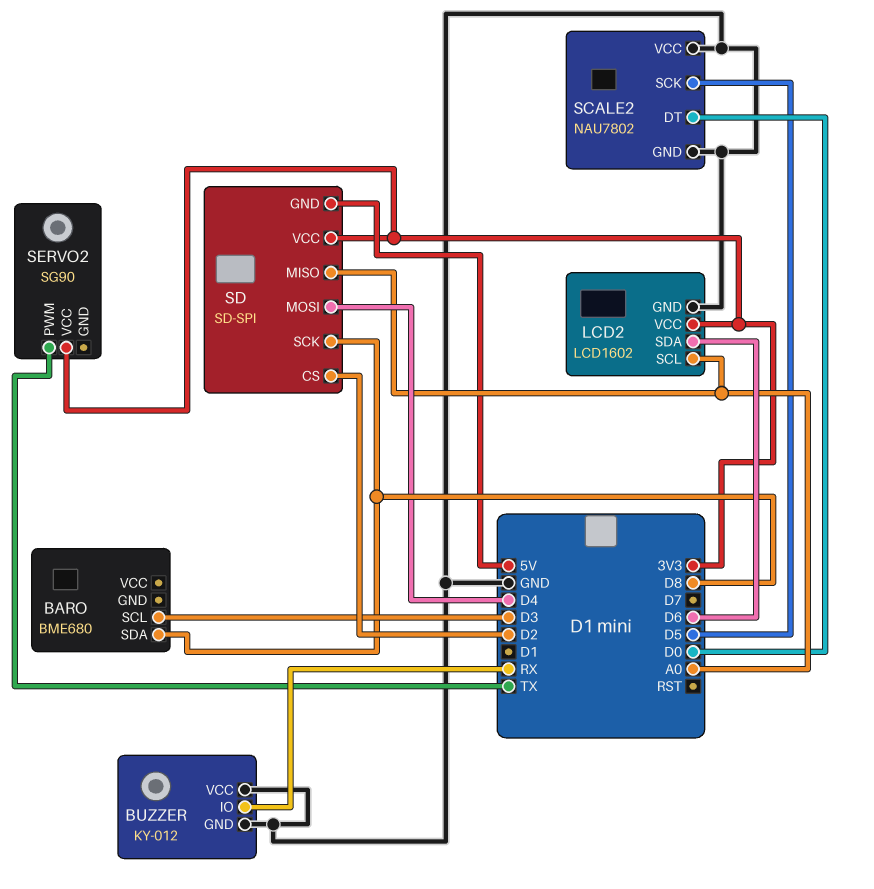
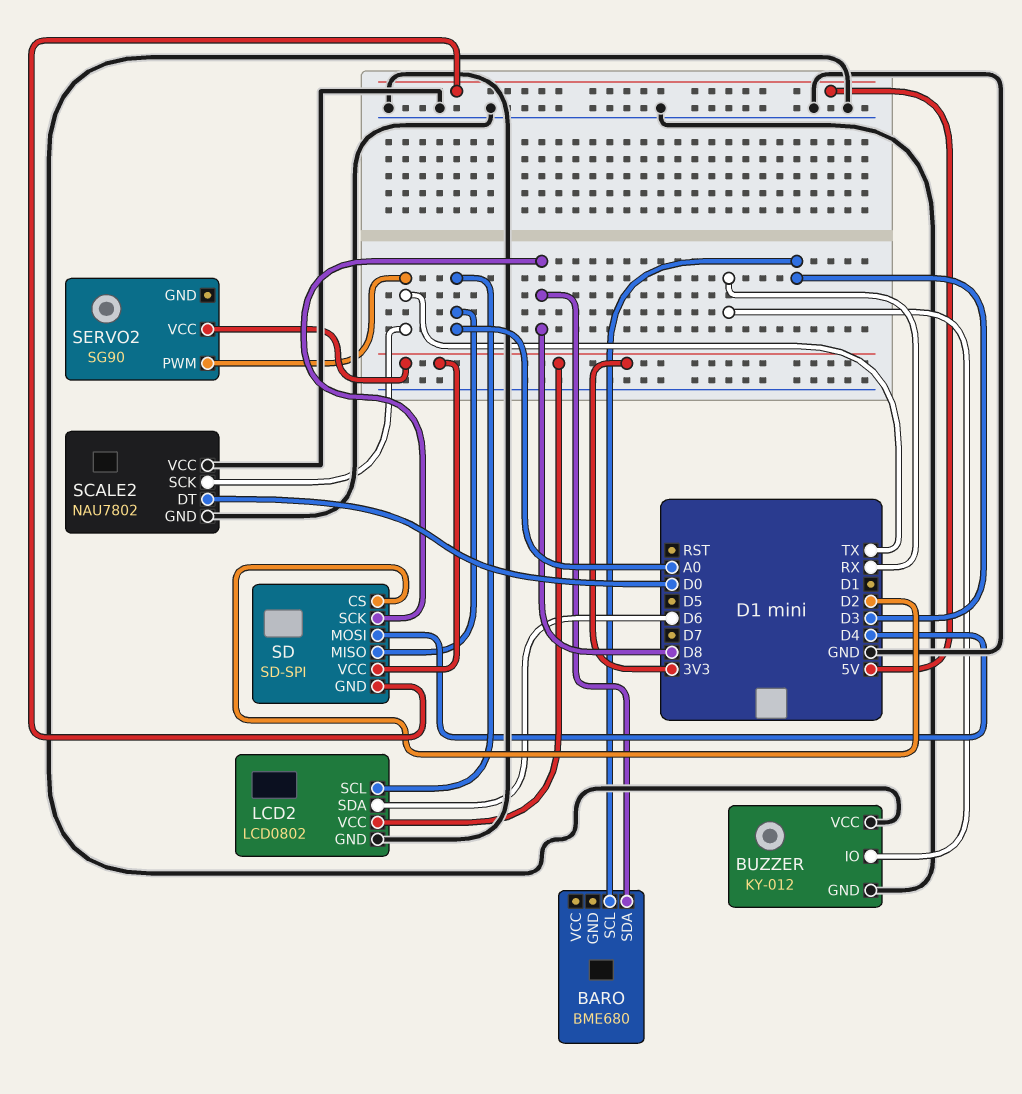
LCD2: LCD1602 -> LCD0802
SCALE2 pin SCK: D5 -> TX

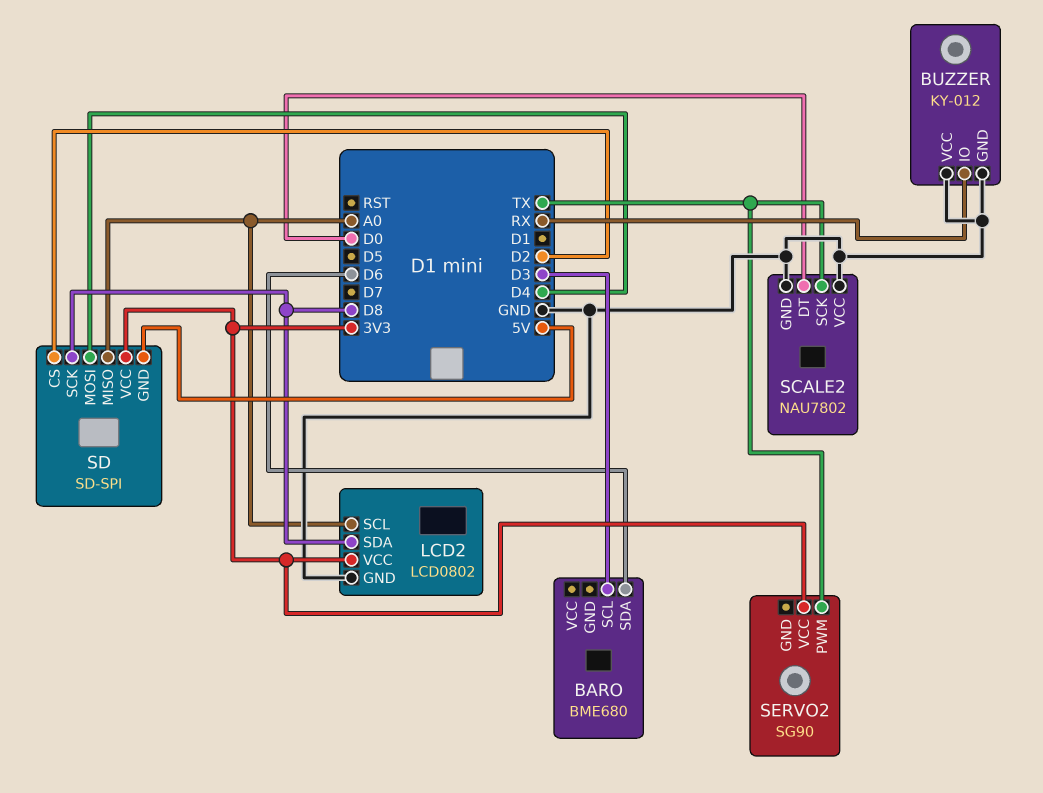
BARO pin SDA: D8 -> D6
LCD2 pin SDA: D6 -> D8

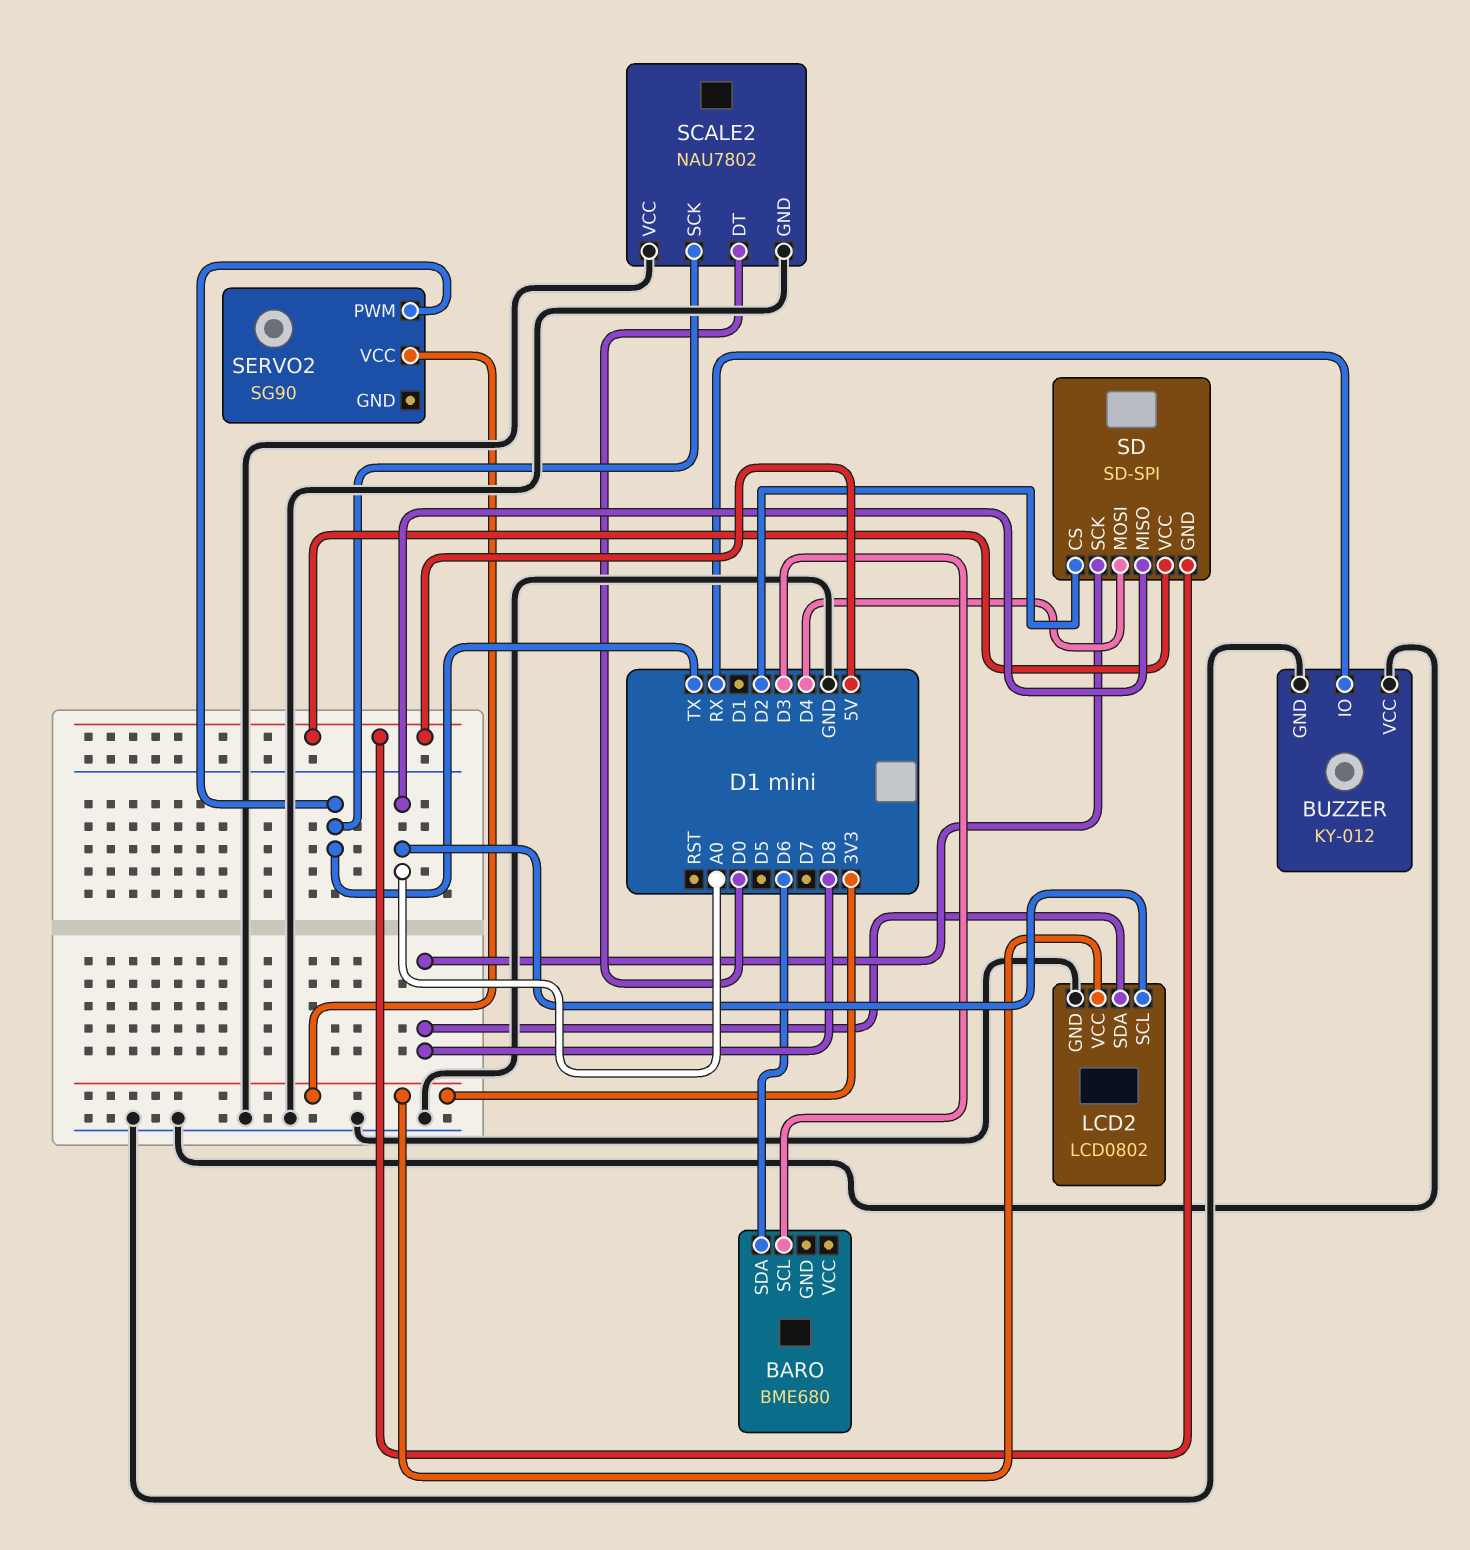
SD pin VCC: 3V3 -> 5V

